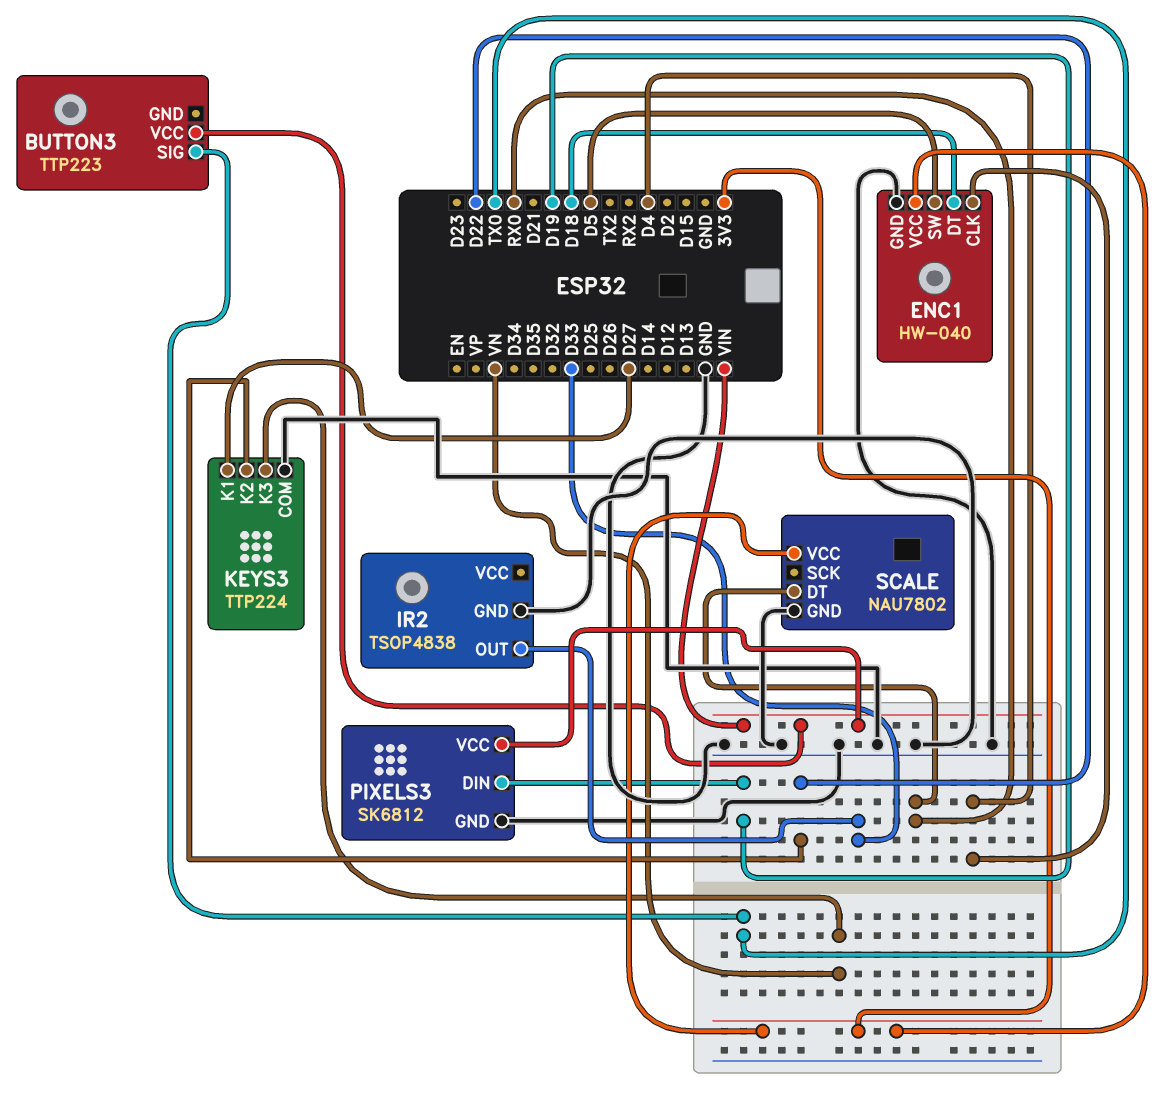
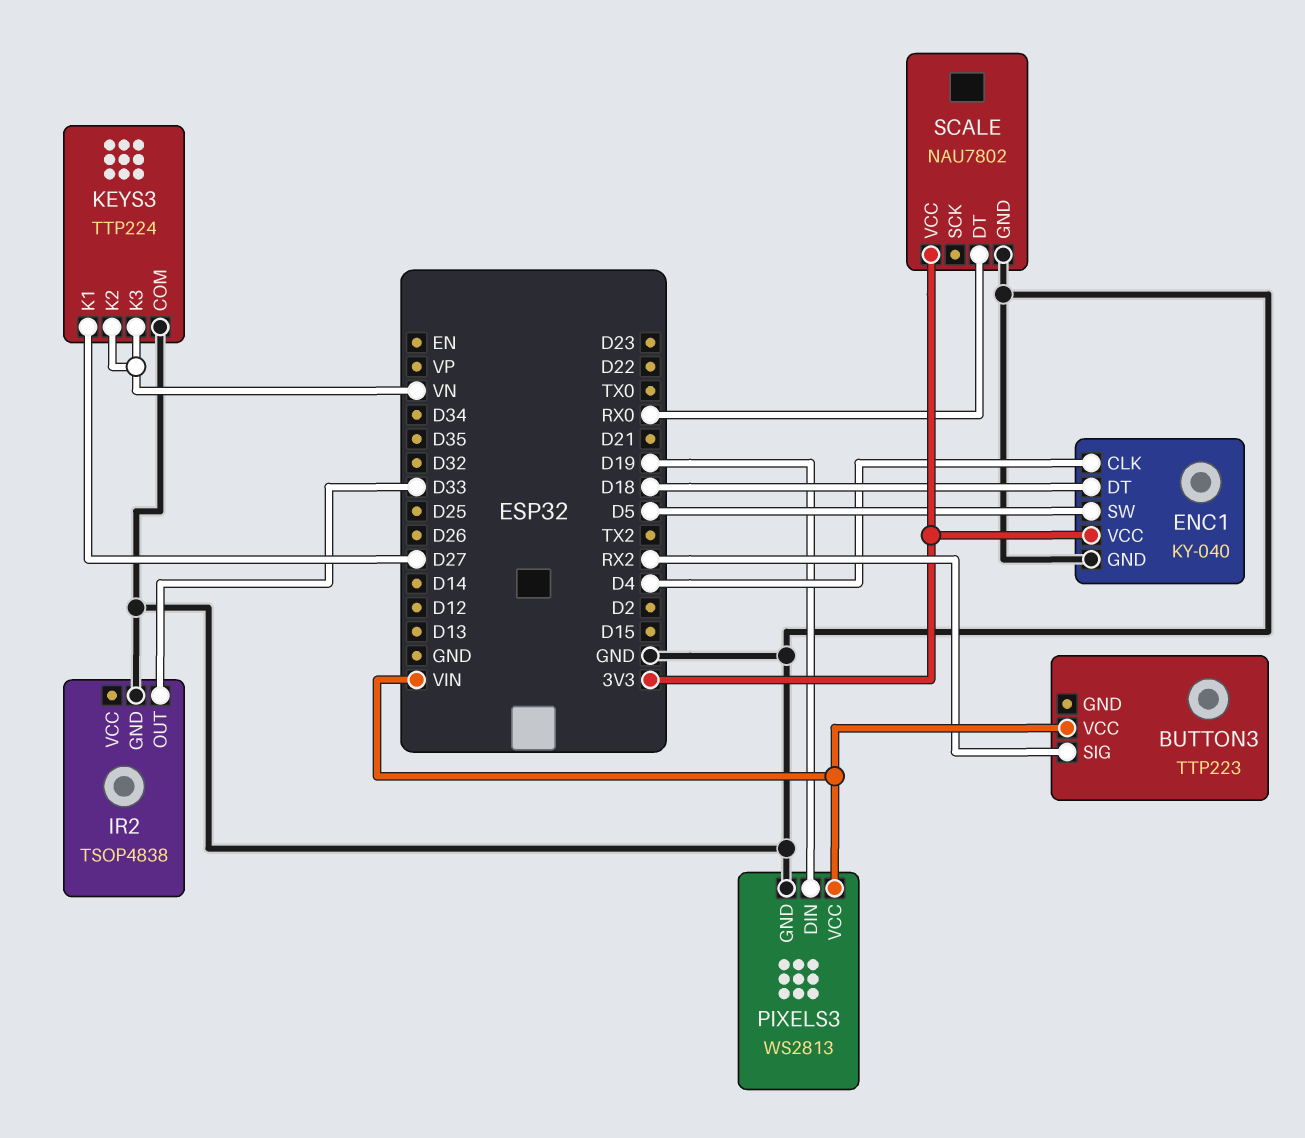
BUTTON3 pin SIG: TX0 -> RX2
ENC1: HW-040 -> KY-040
KEYS3 pin K2: D22 -> VN
PIXELS3: SK6812 -> WS2813

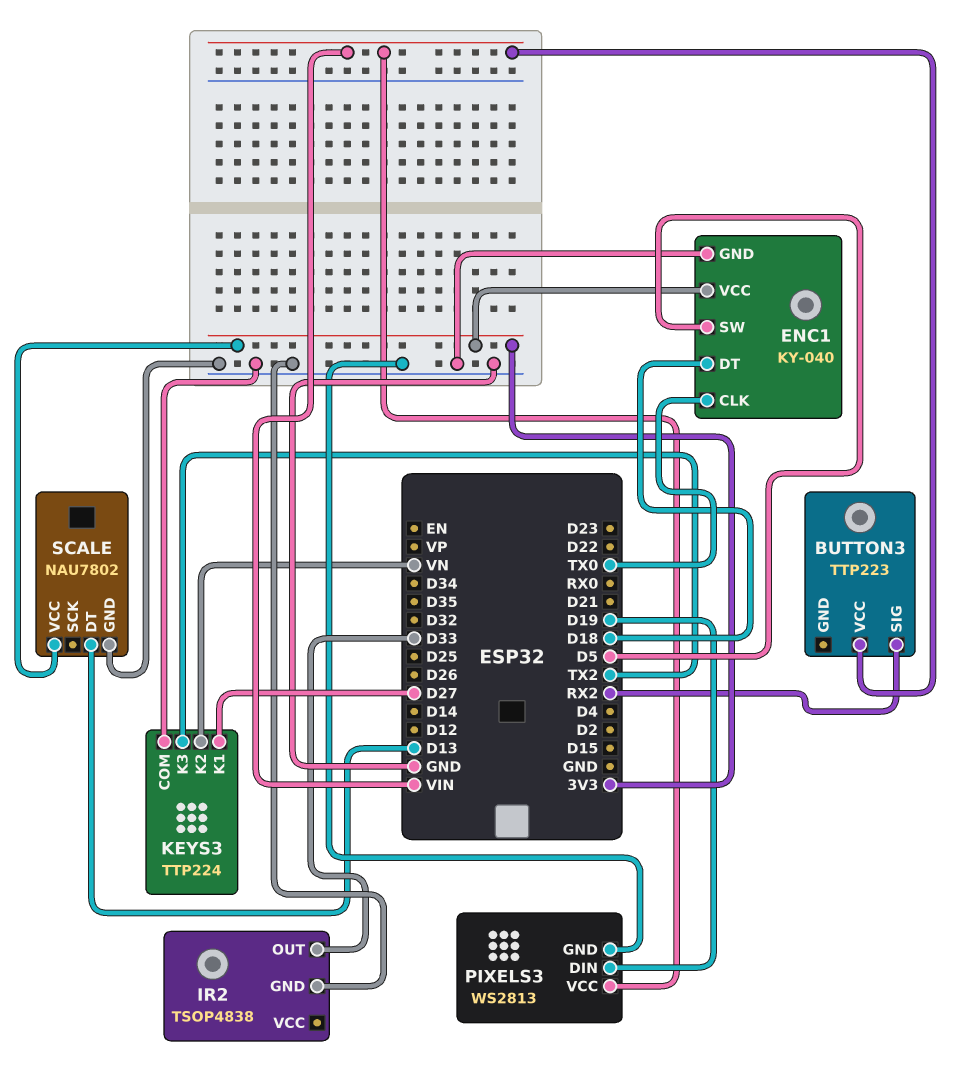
ENC1 pin CLK: D4 -> TX0
KEYS3 pin K3: VN -> TX2
SCALE pin DT: RX0 -> D13

